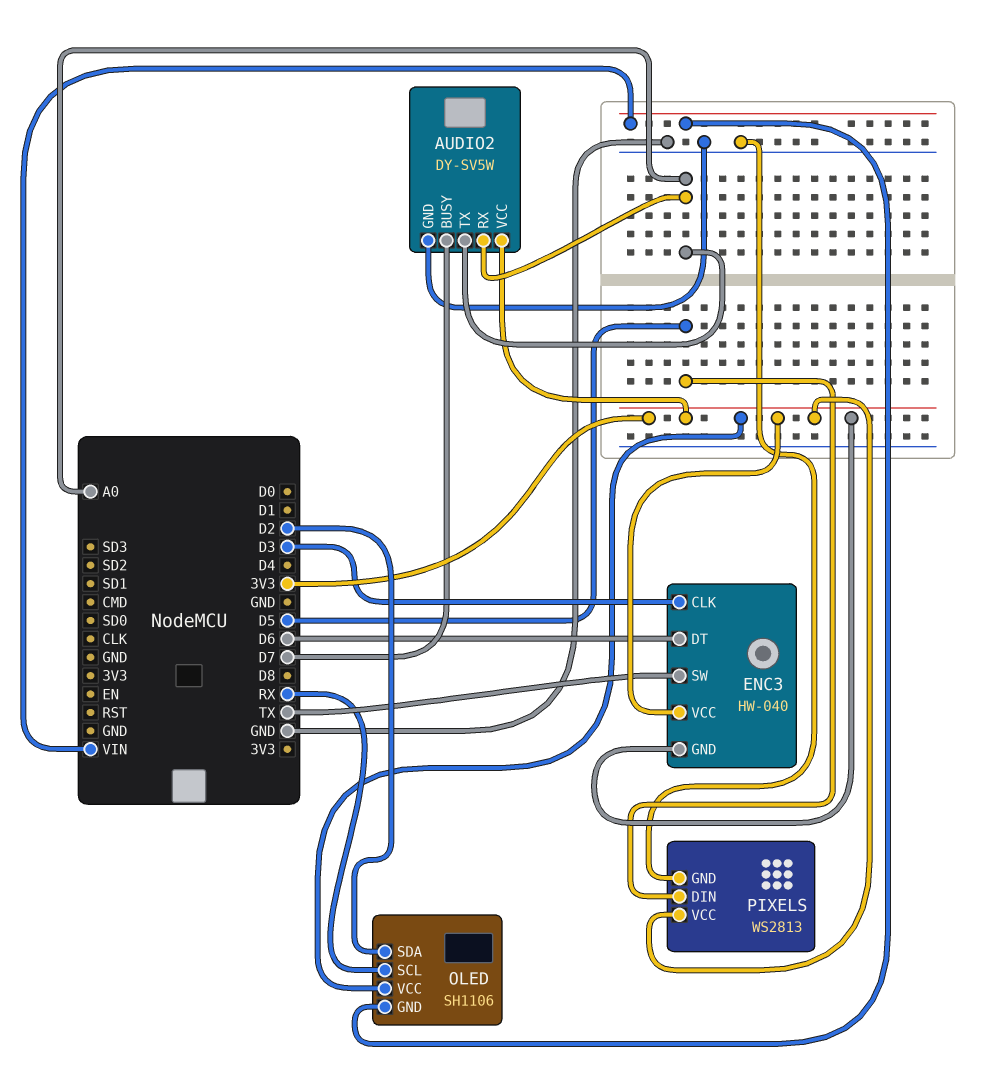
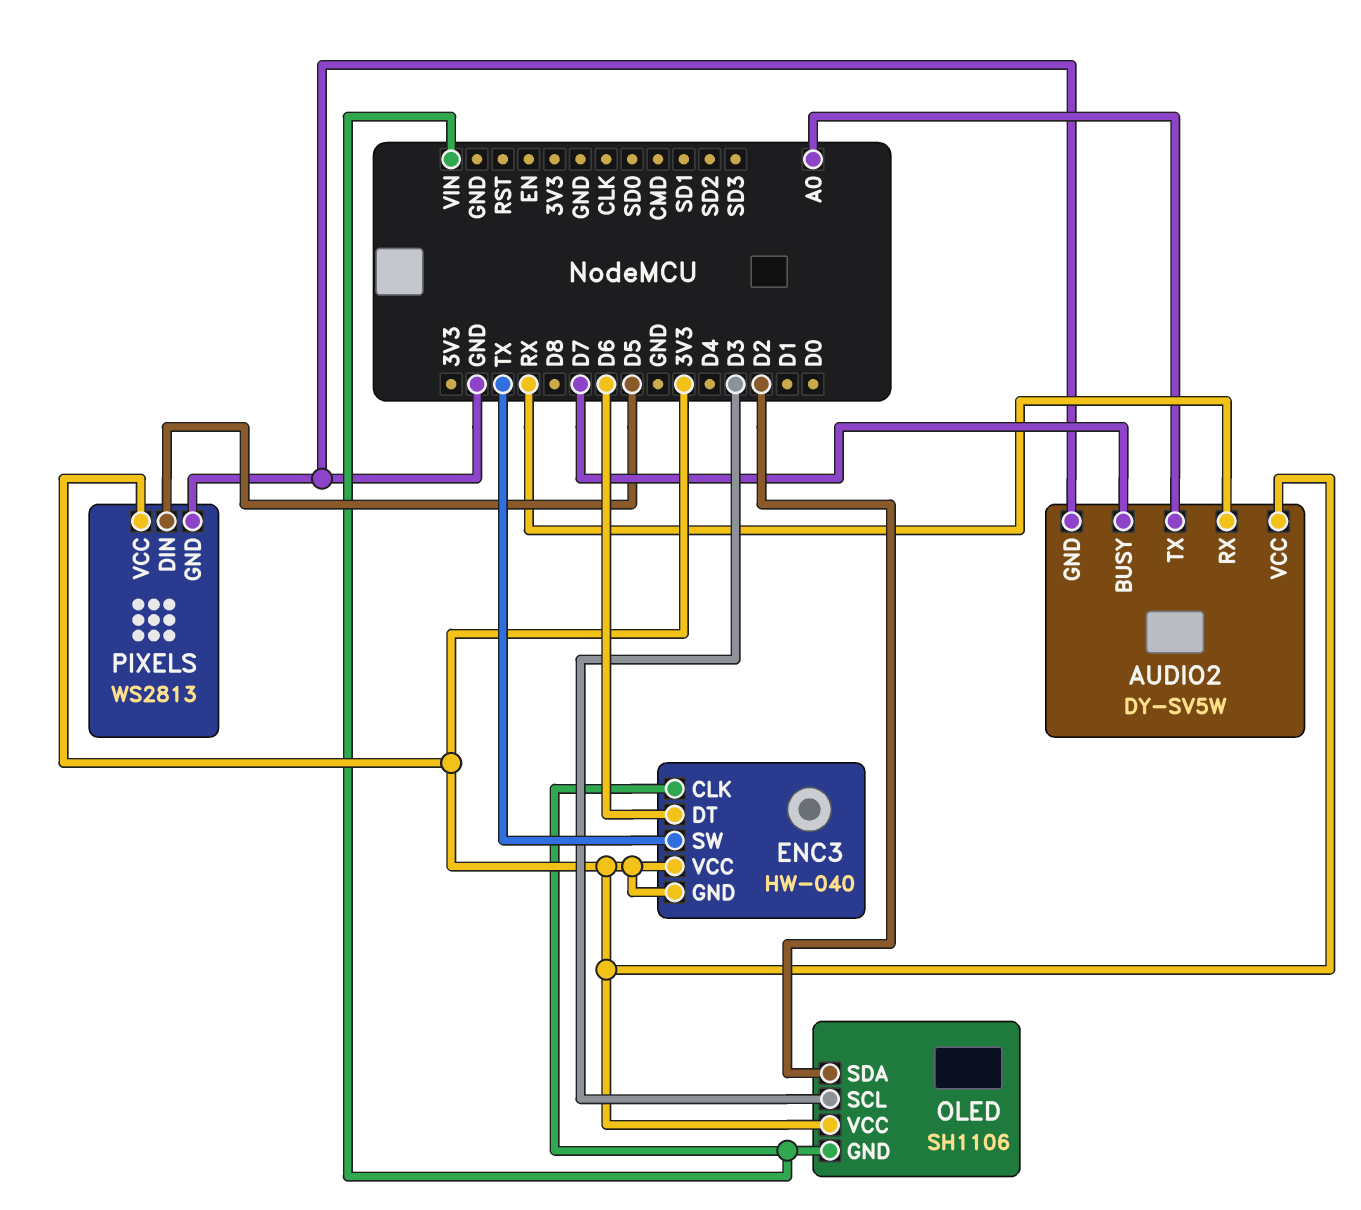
AUDIO2 pin RX: A0 -> RX
ENC3 pin CLK: D3 -> VIN
OLED pin SCL: RX -> D3

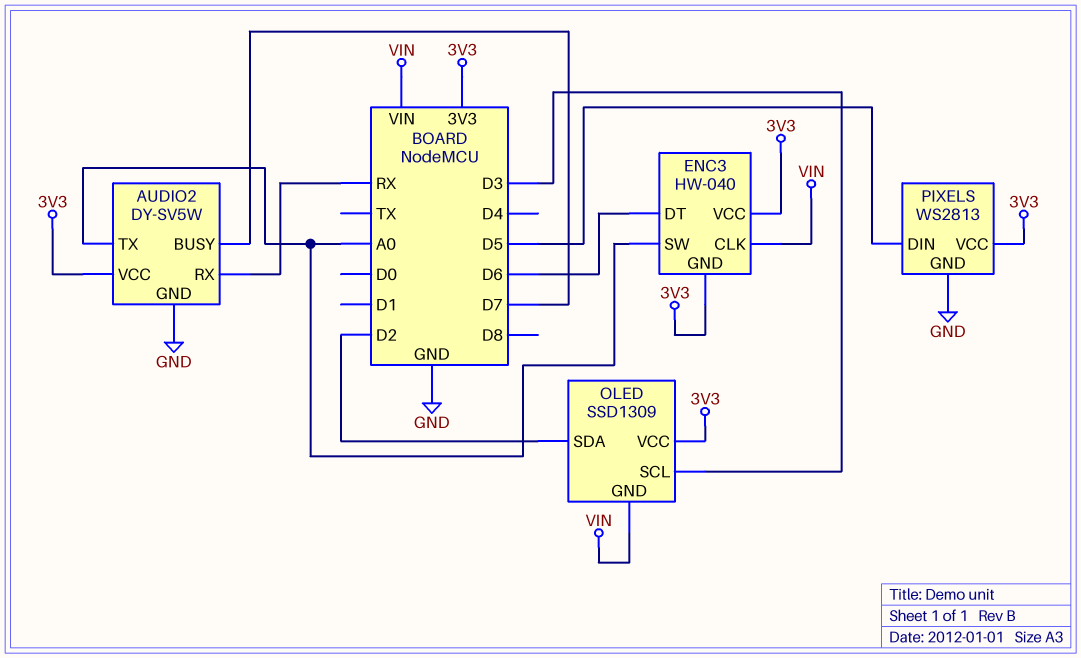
ENC3 pin SW: TX -> A0
OLED: SH1106 -> SSD1309

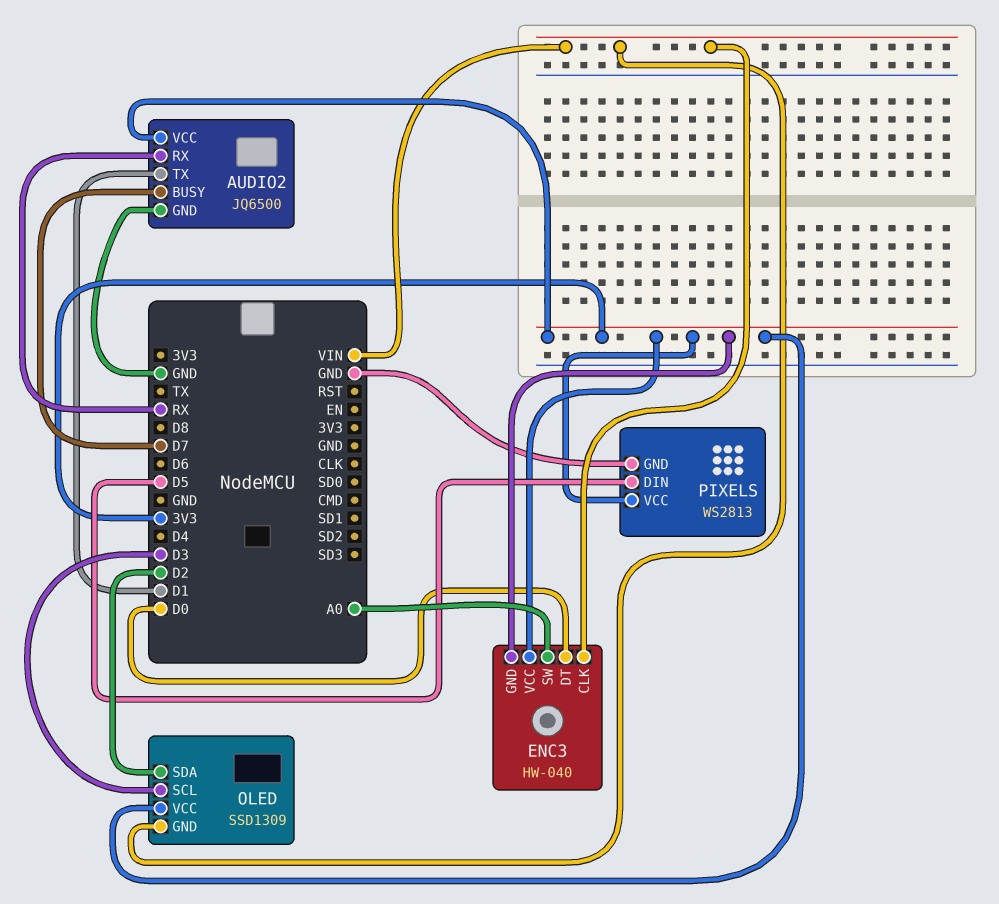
AUDIO2: DY-SV5W -> JQ6500
AUDIO2 pin TX: A0 -> D1
ENC3 pin DT: D6 -> D0

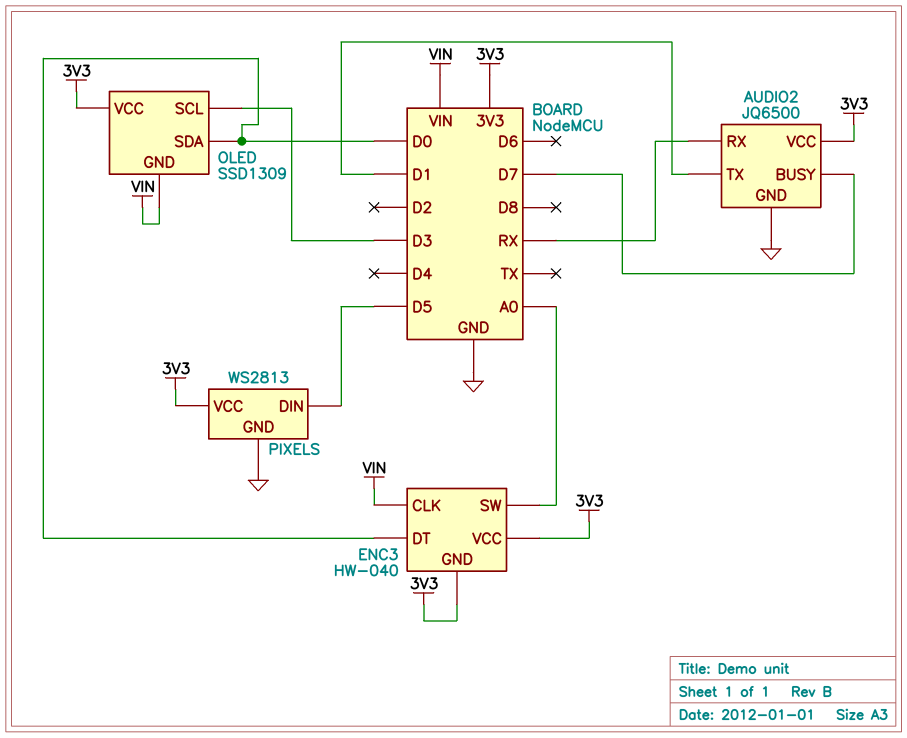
OLED pin SDA: D2 -> D0

